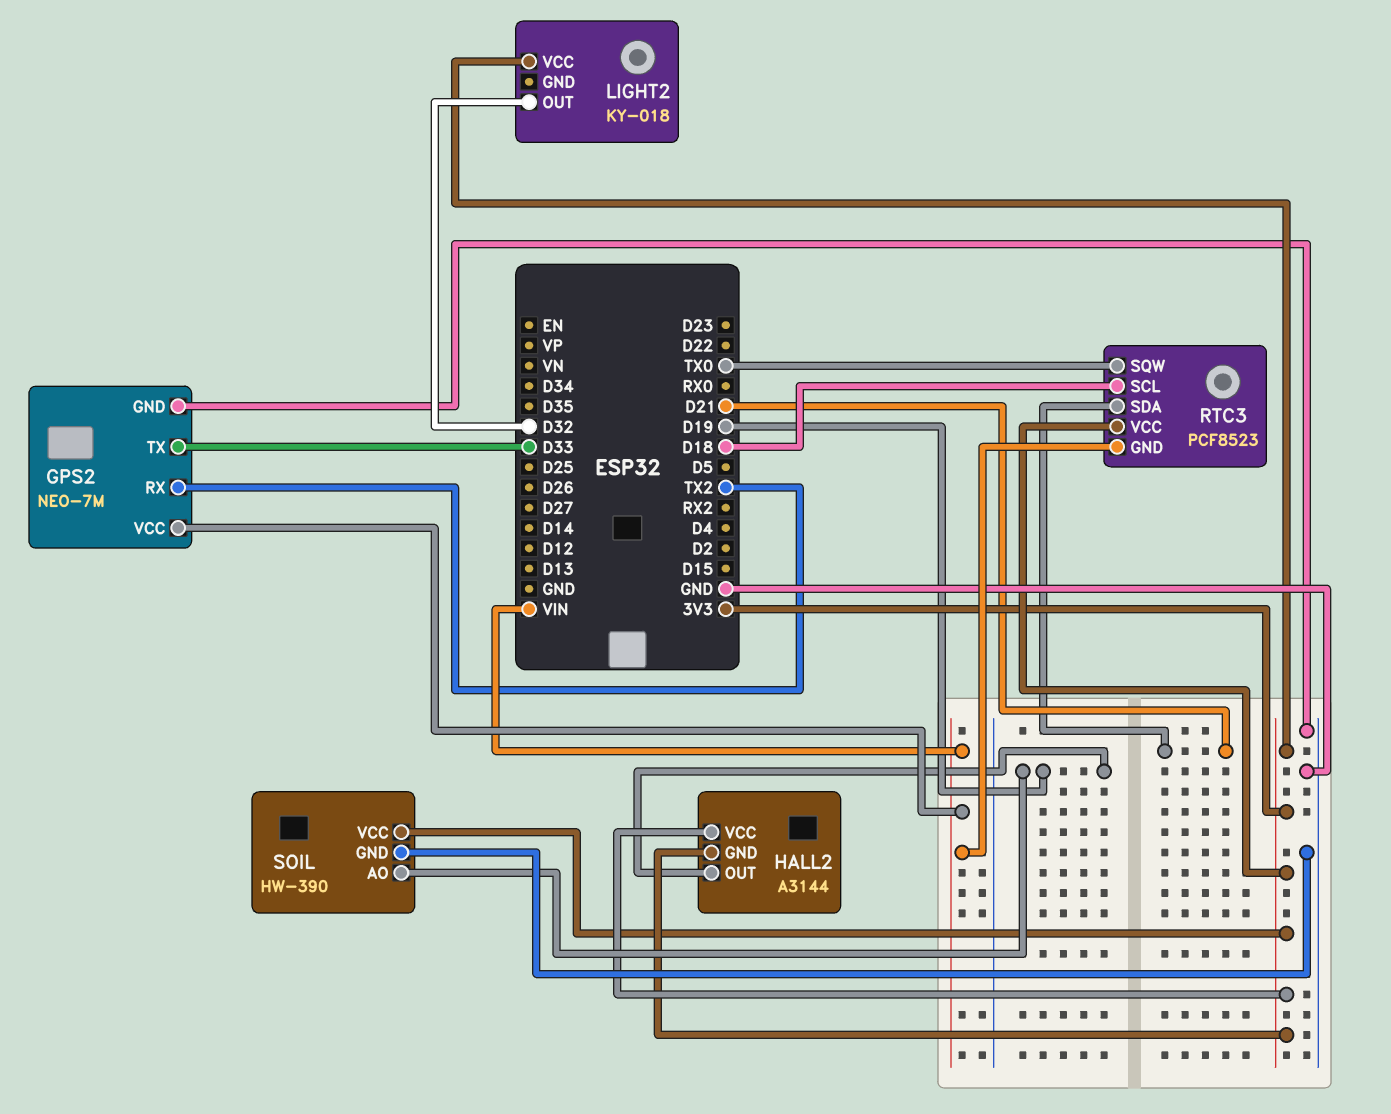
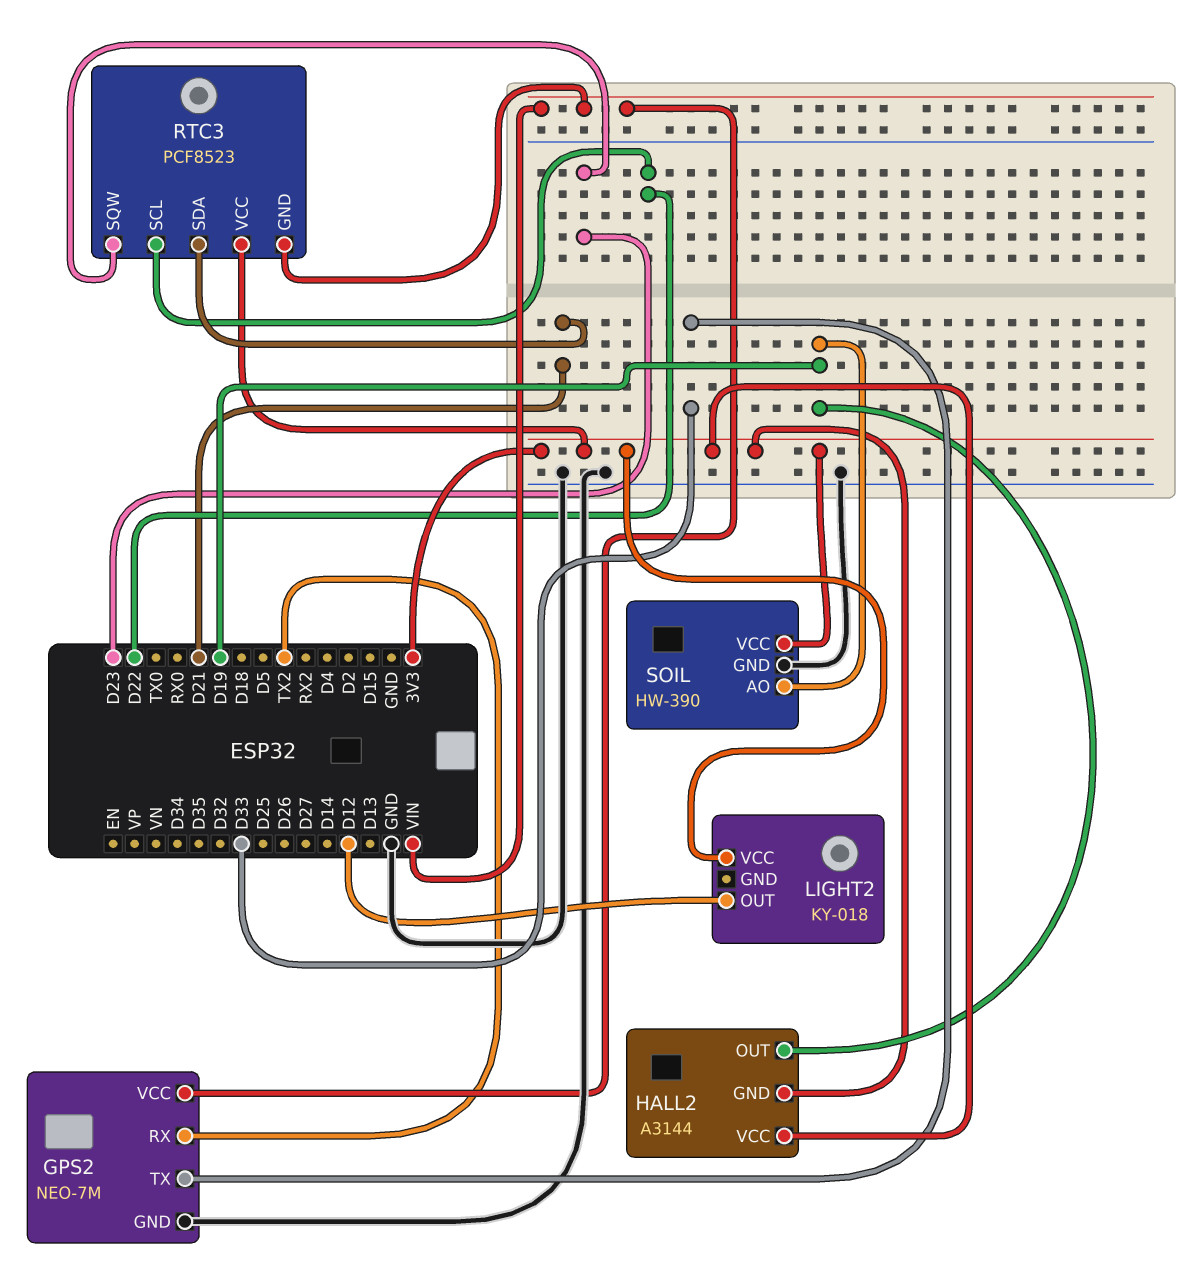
LIGHT2 pin OUT: D32 -> D12
RTC3 pin SCL: D18 -> D22
RTC3 pin SQW: TX0 -> D23

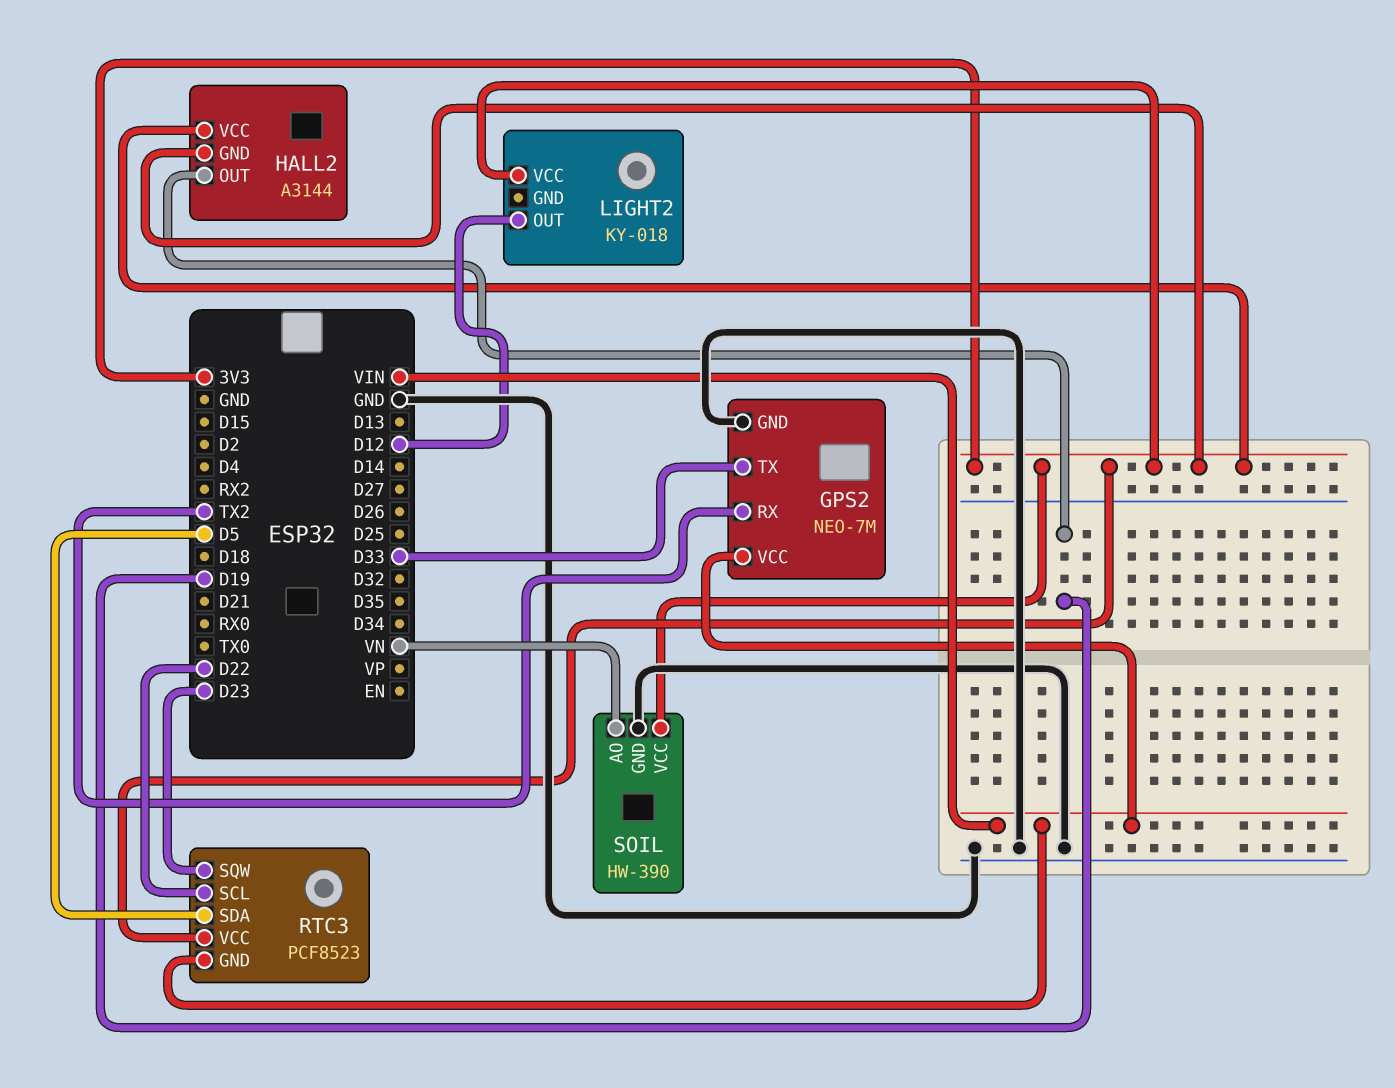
RTC3 pin SDA: D21 -> D5
SOIL pin AO: D19 -> VN

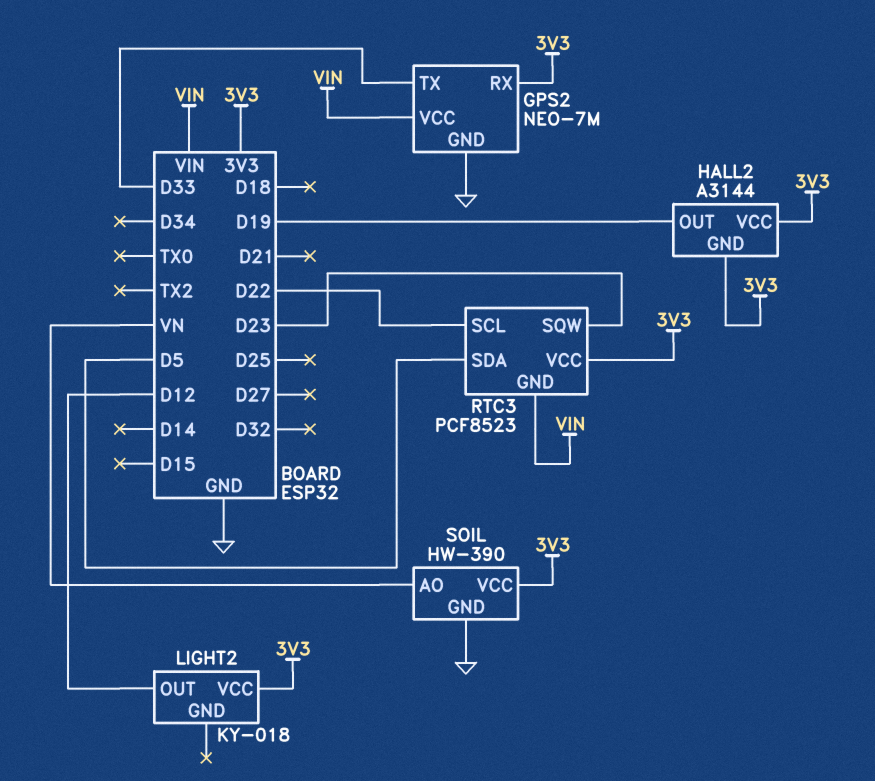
GPS2 pin RX: TX2 -> 3V3

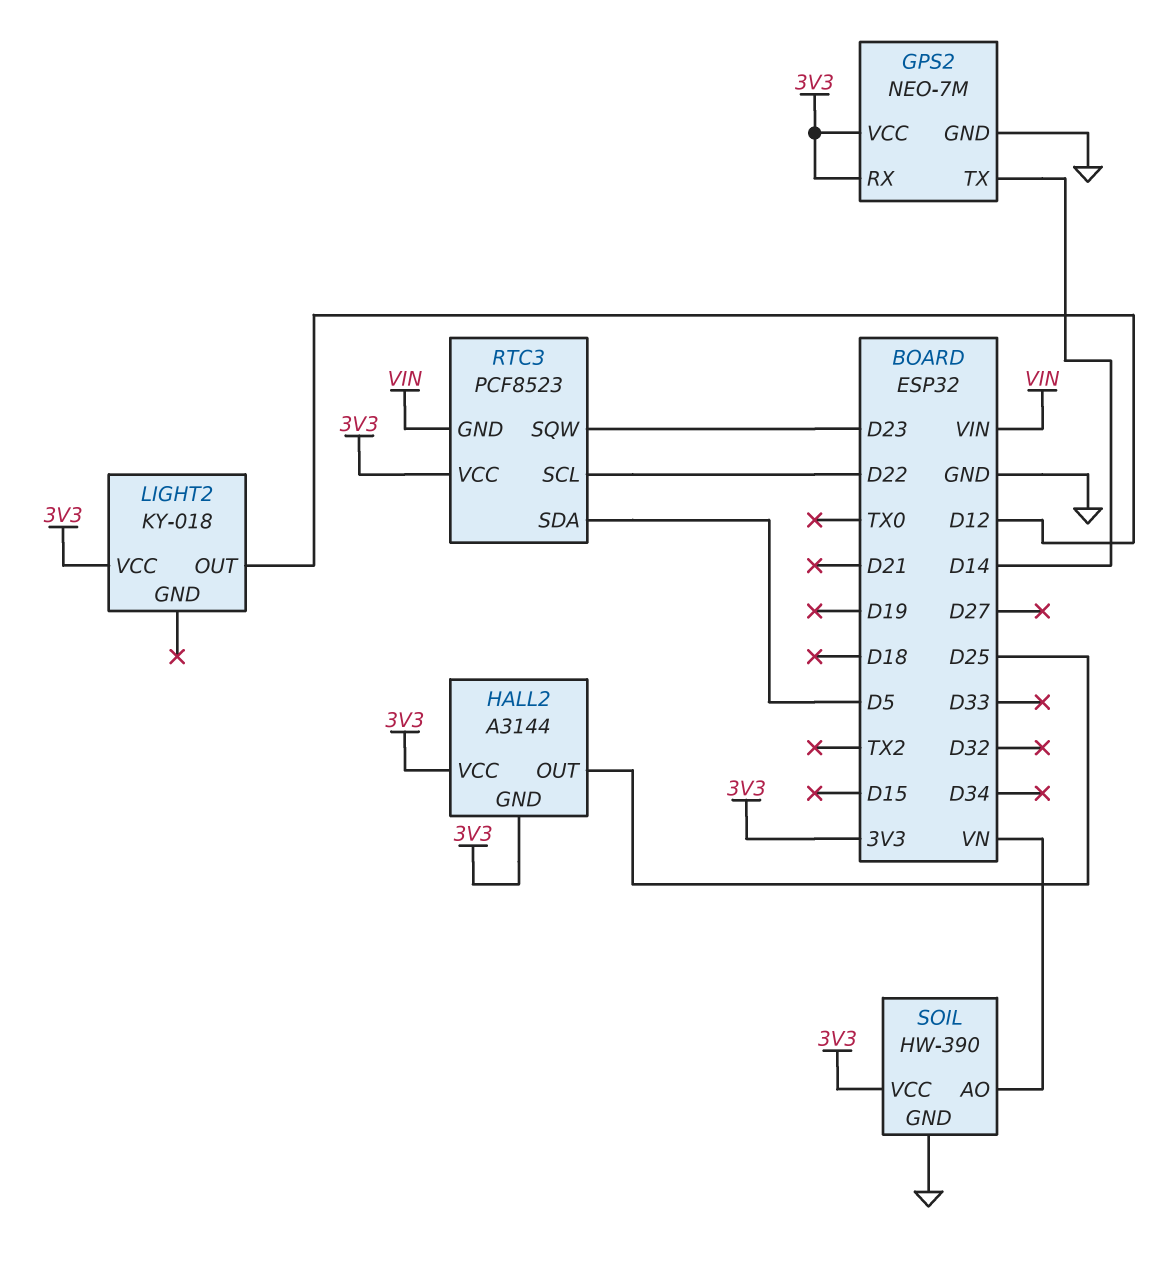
GPS2 pin TX: D33 -> D14
GPS2 pin VCC: VIN -> 3V3
HALL2 pin OUT: D19 -> D25

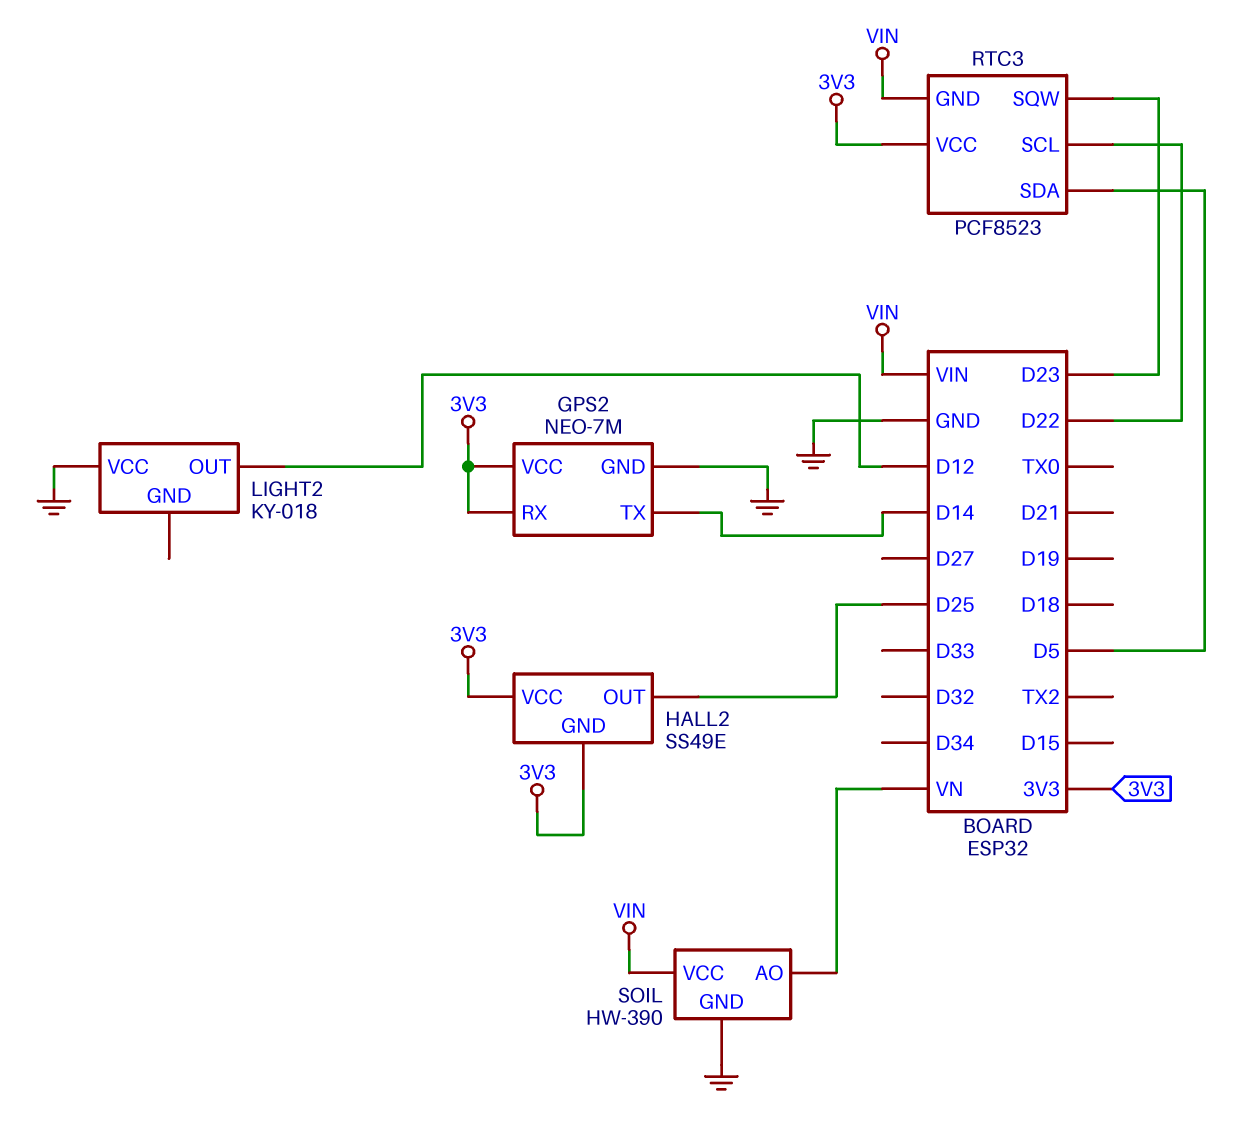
HALL2: A3144 -> SS49E
LIGHT2 pin VCC: 3V3 -> GND
SOIL pin VCC: 3V3 -> VIN

